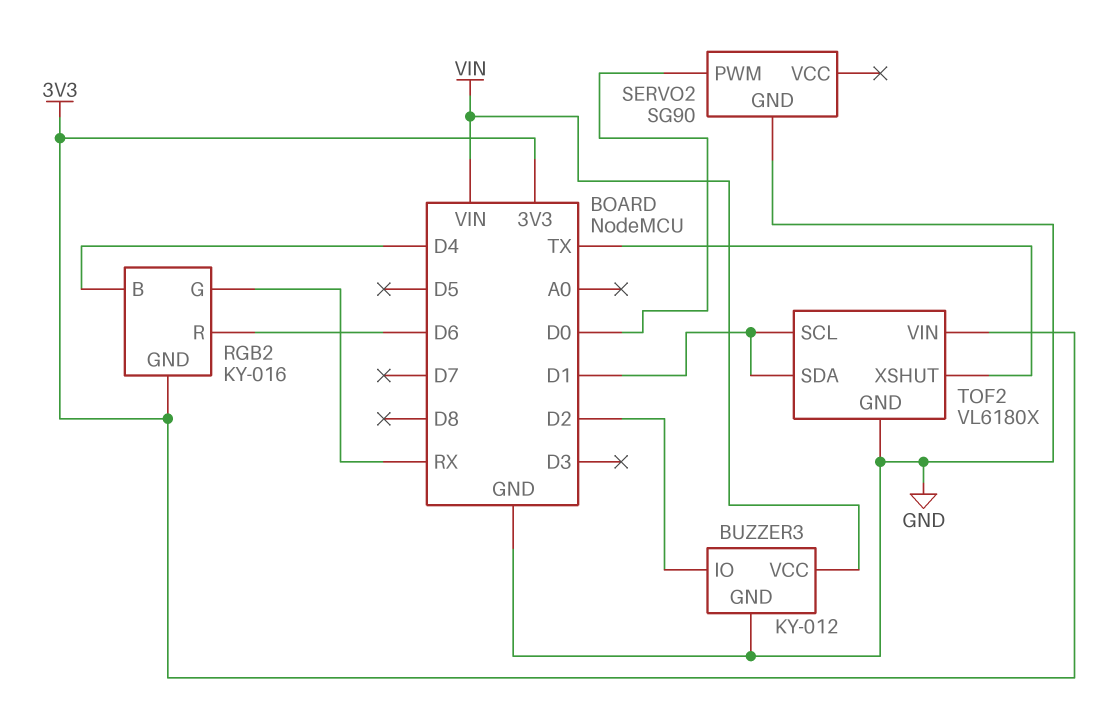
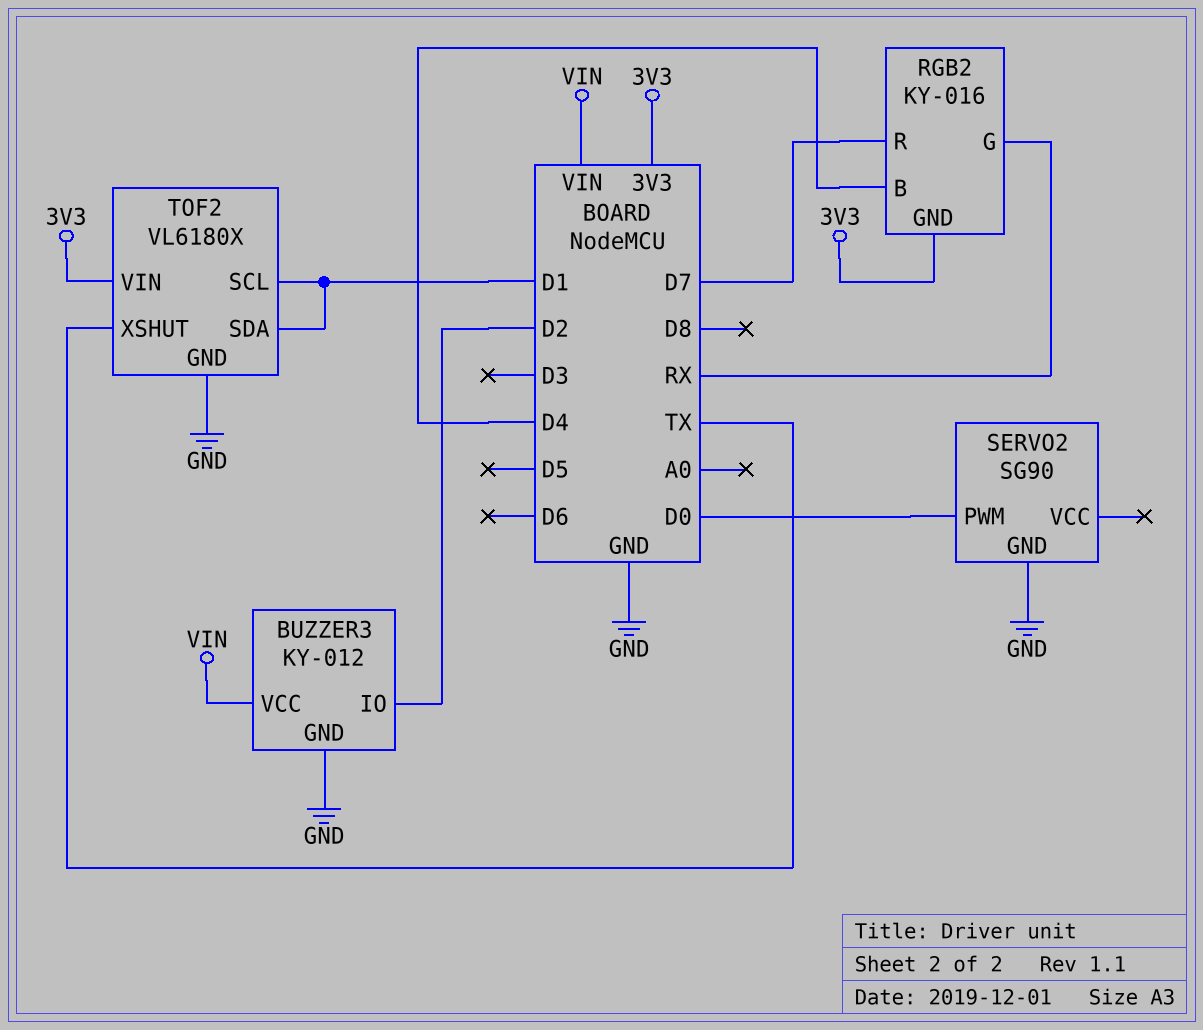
RGB2 pin R: D6 -> D7

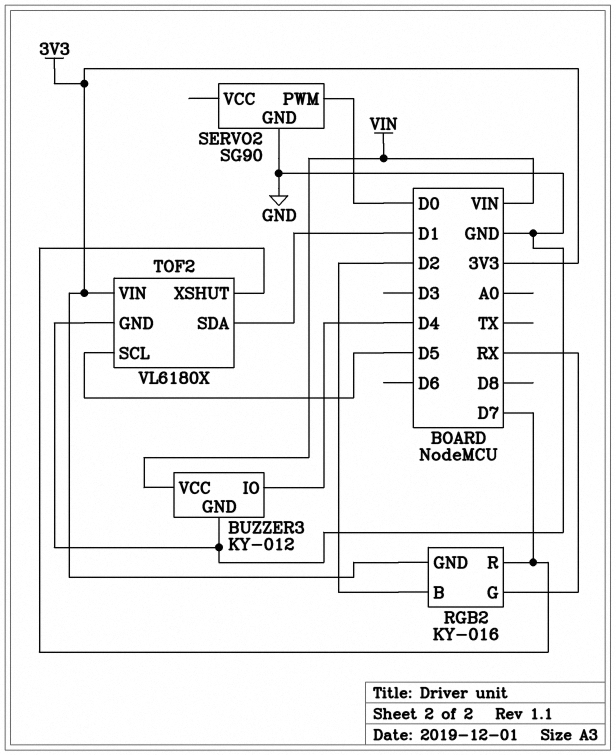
BUZZER3 pin IO: D2 -> D4
RGB2 pin B: D4 -> D2
TOF2 pin SCL: D1 -> D5
TOF2 pin XSHUT: TX -> D7

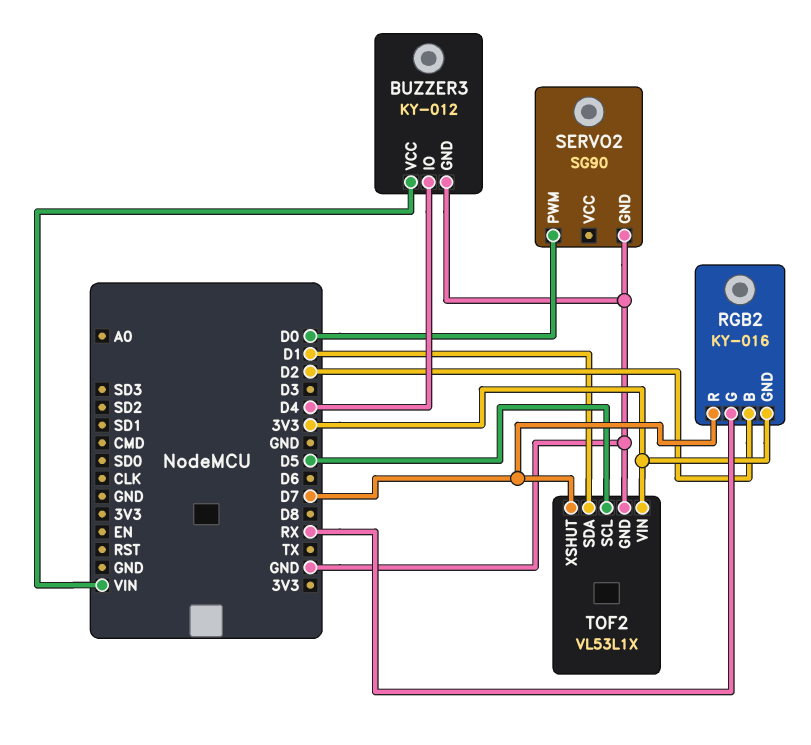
TOF2: VL6180X -> VL53L1X

